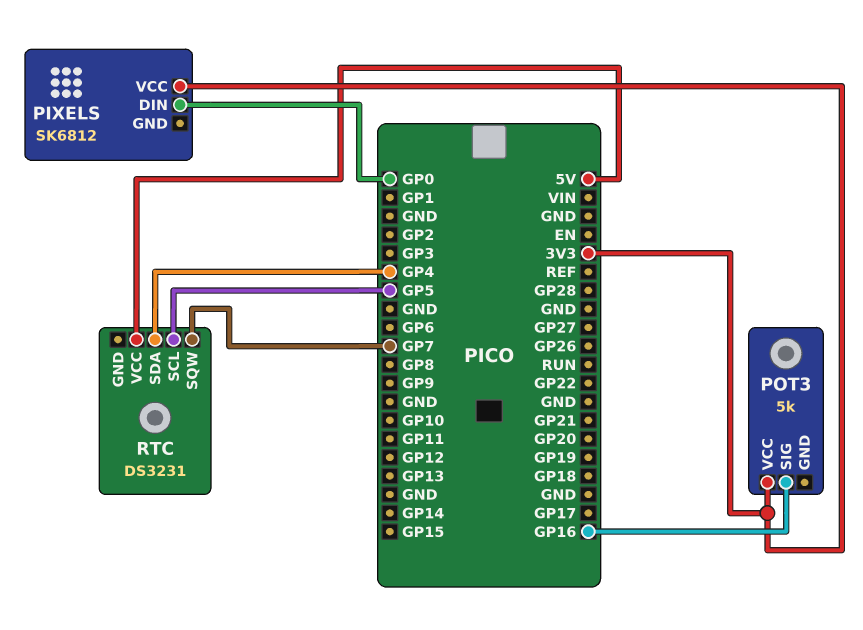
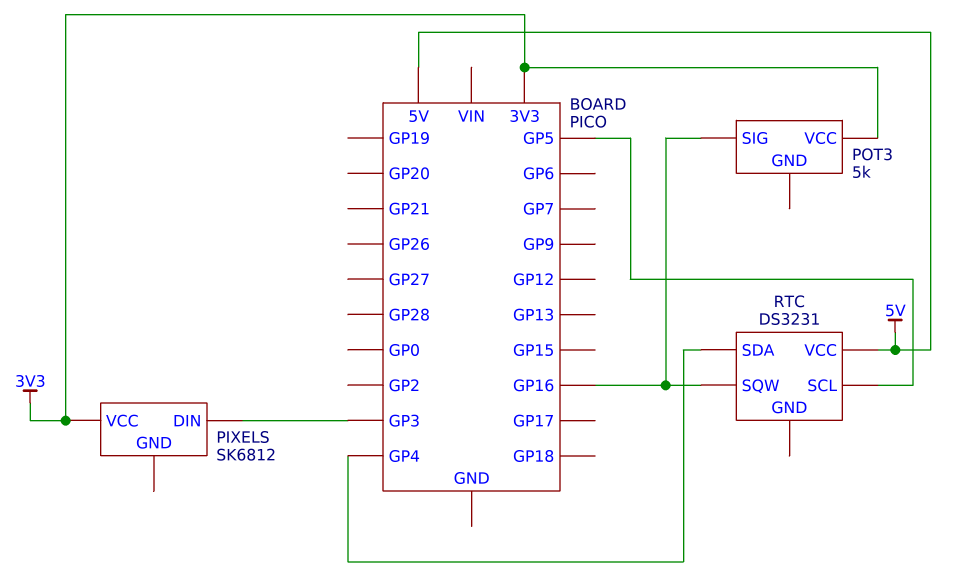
PIXELS pin DIN: GP0 -> GP3
RTC pin SQW: GP7 -> GP16

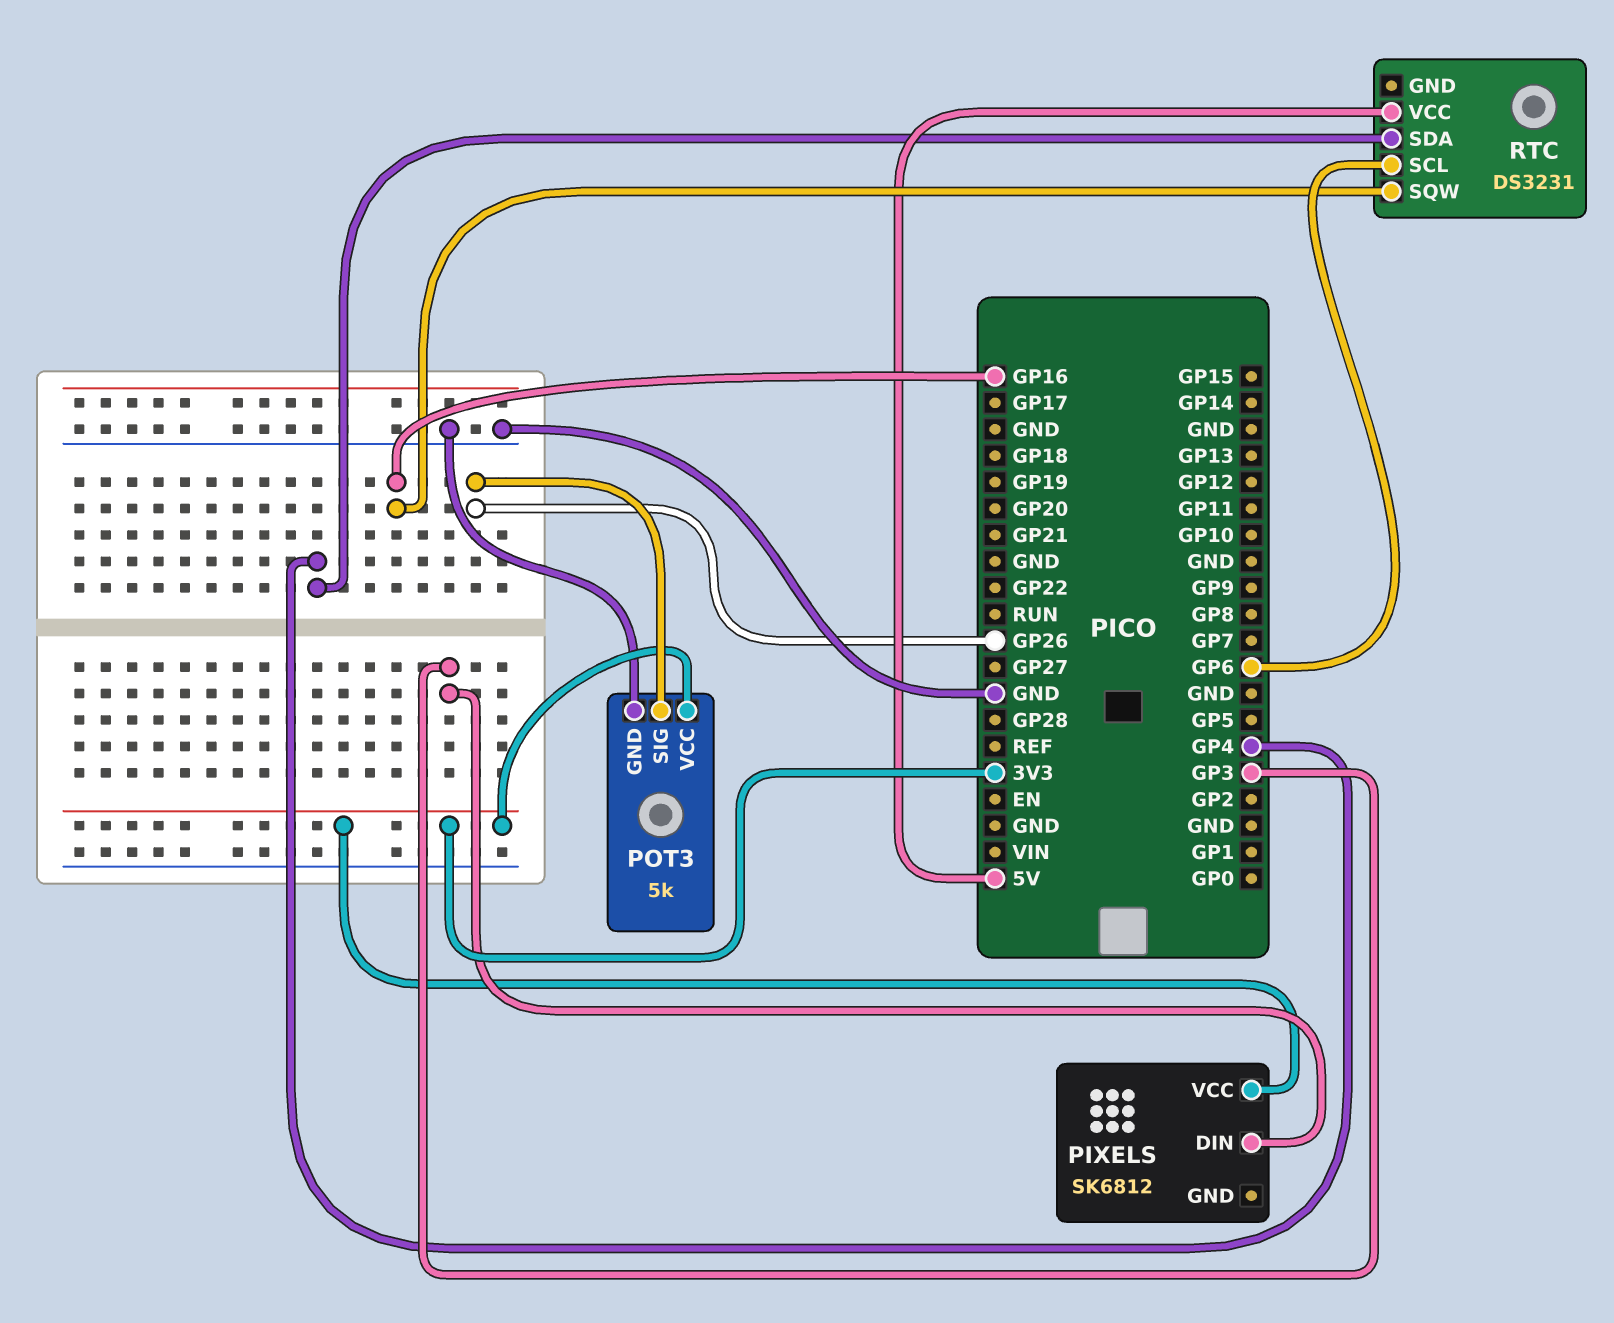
POT3 pin GND: none -> GND
POT3 pin SIG: GP16 -> GP26
RTC pin SCL: GP5 -> GP6

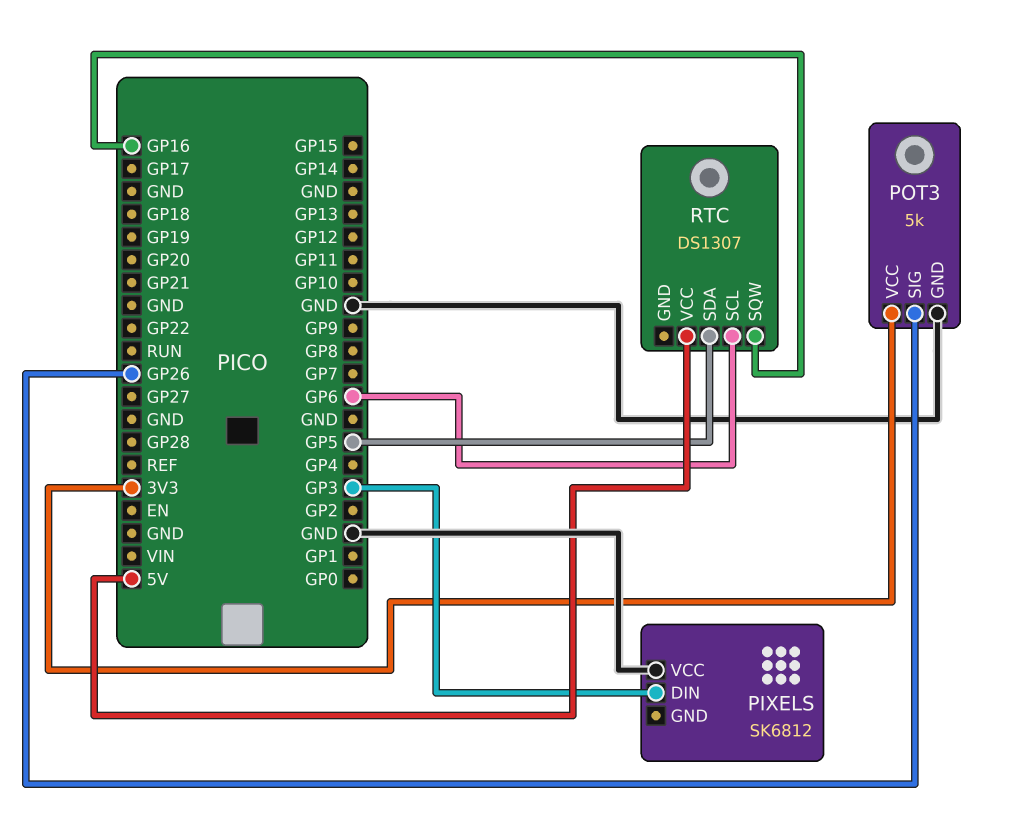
PIXELS pin VCC: 3V3 -> GND
RTC: DS3231 -> DS1307
RTC pin SDA: GP4 -> GP5

